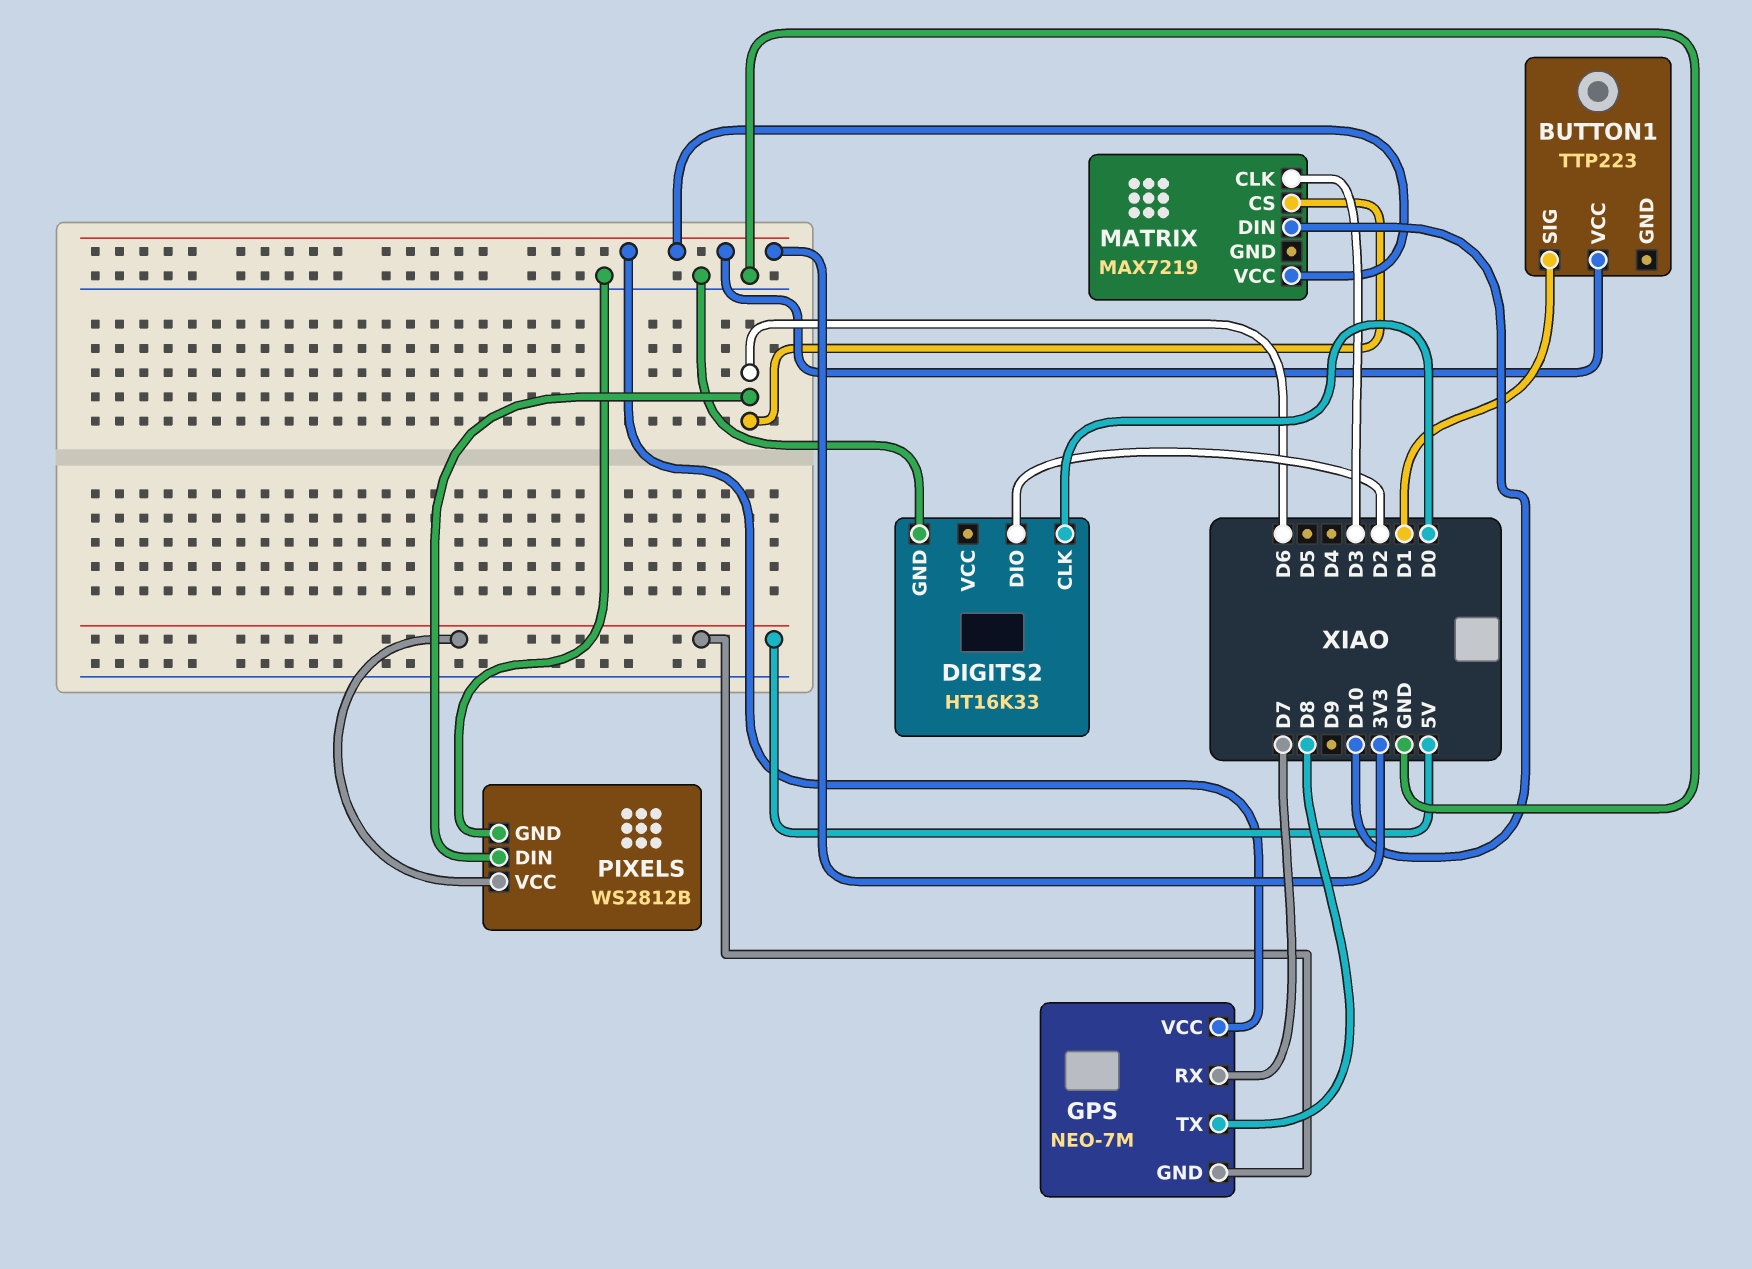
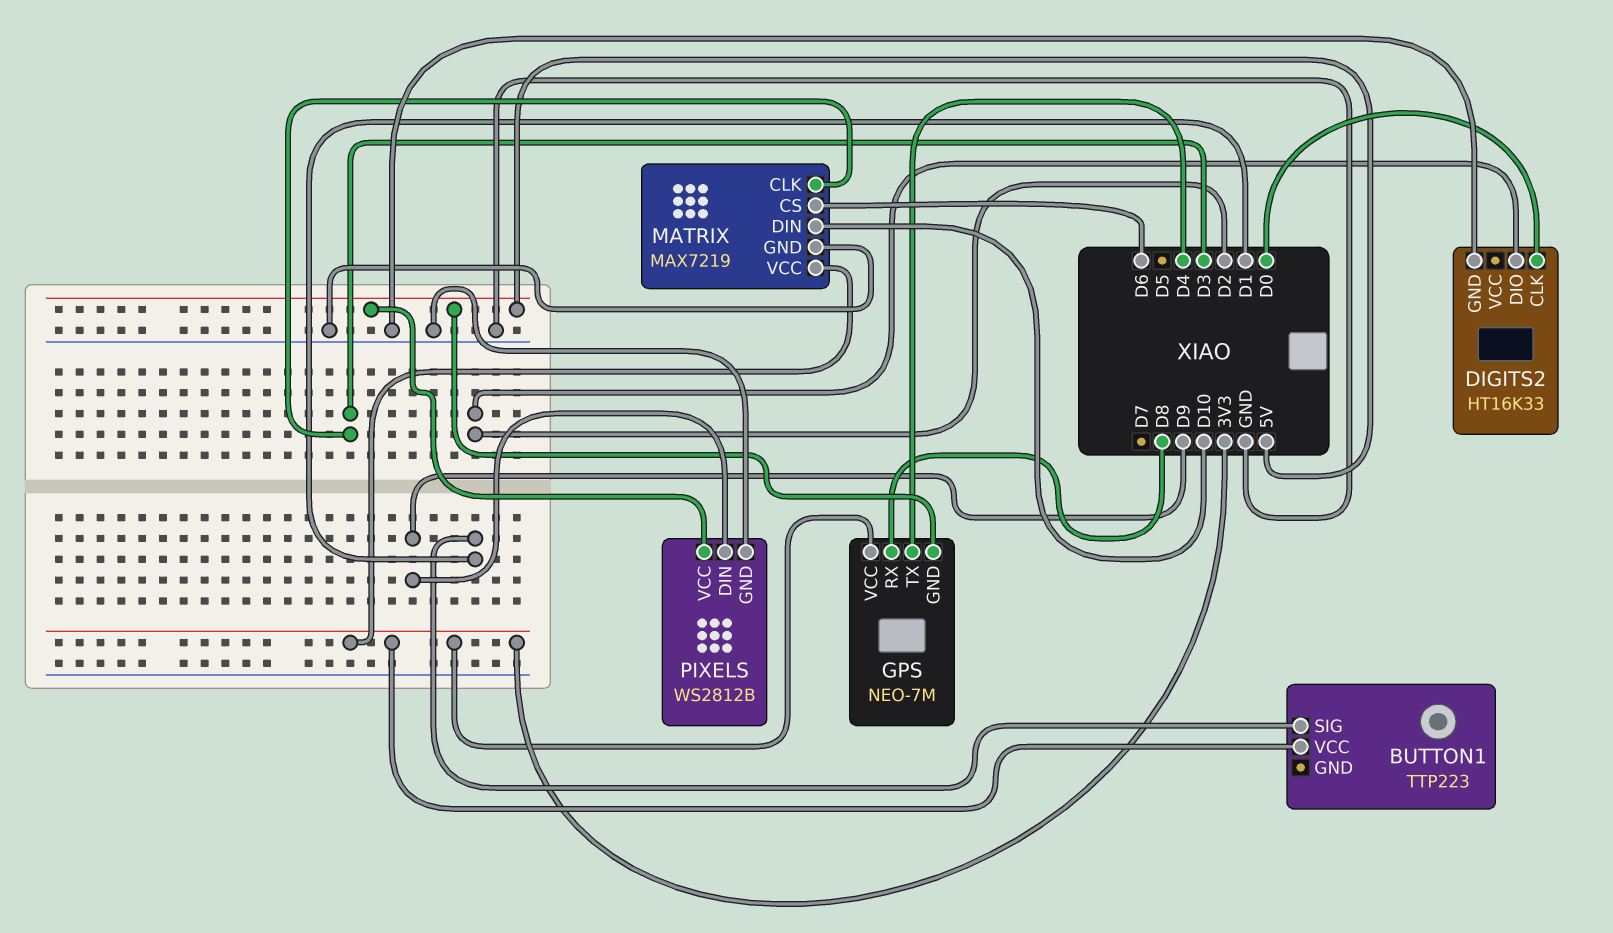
GPS pin RX: D7 -> D8
GPS pin TX: D8 -> D4
MATRIX pin GND: none -> GND
PIXELS pin DIN: D6 -> D9

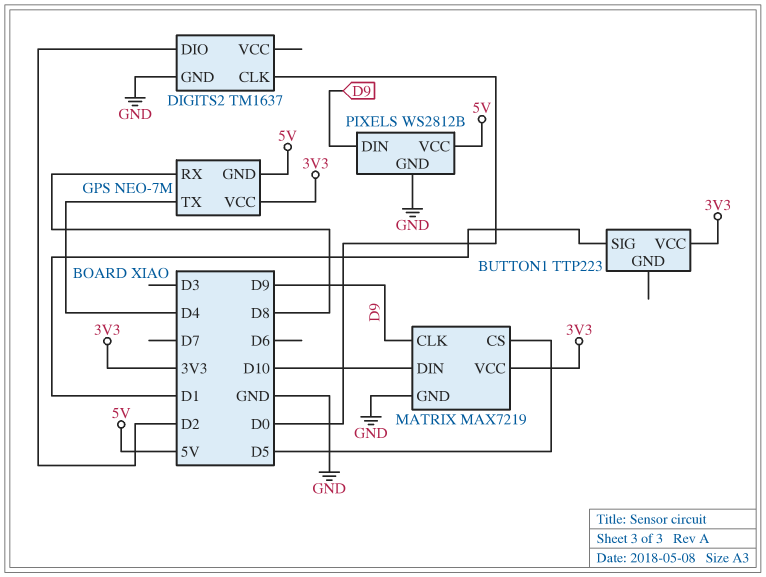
DIGITS2: HT16K33 -> TM1637
MATRIX pin CLK: D3 -> D9
MATRIX pin CS: D6 -> D5

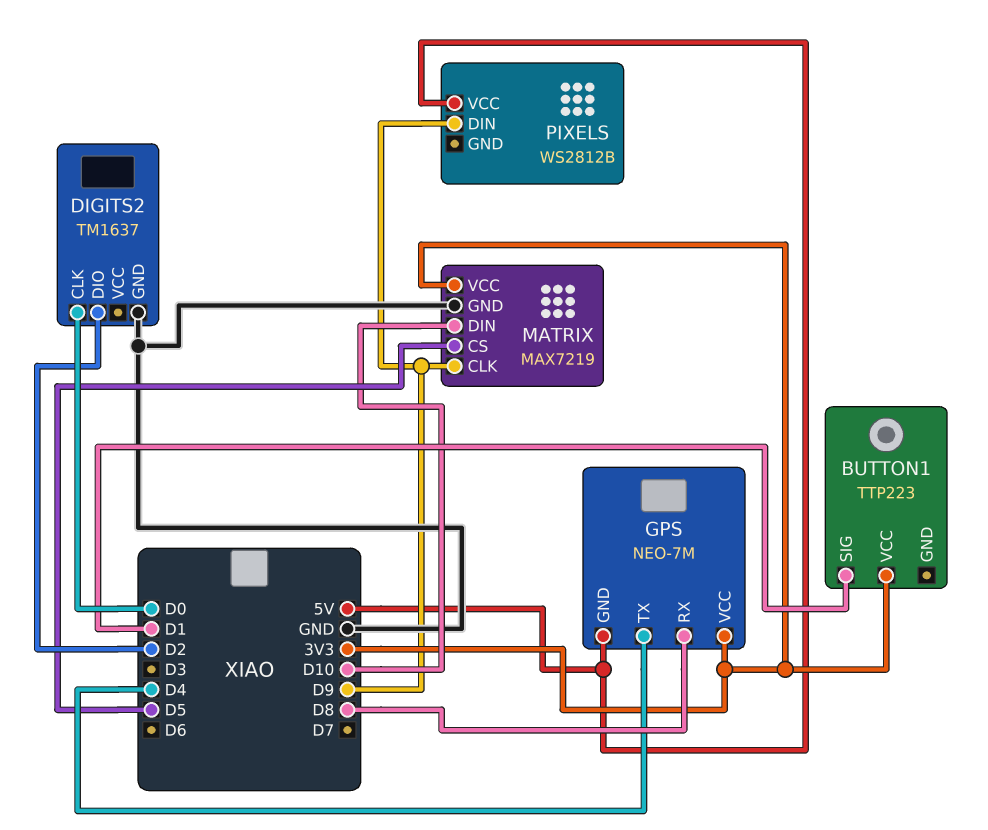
PIXELS pin GND: GND -> none

